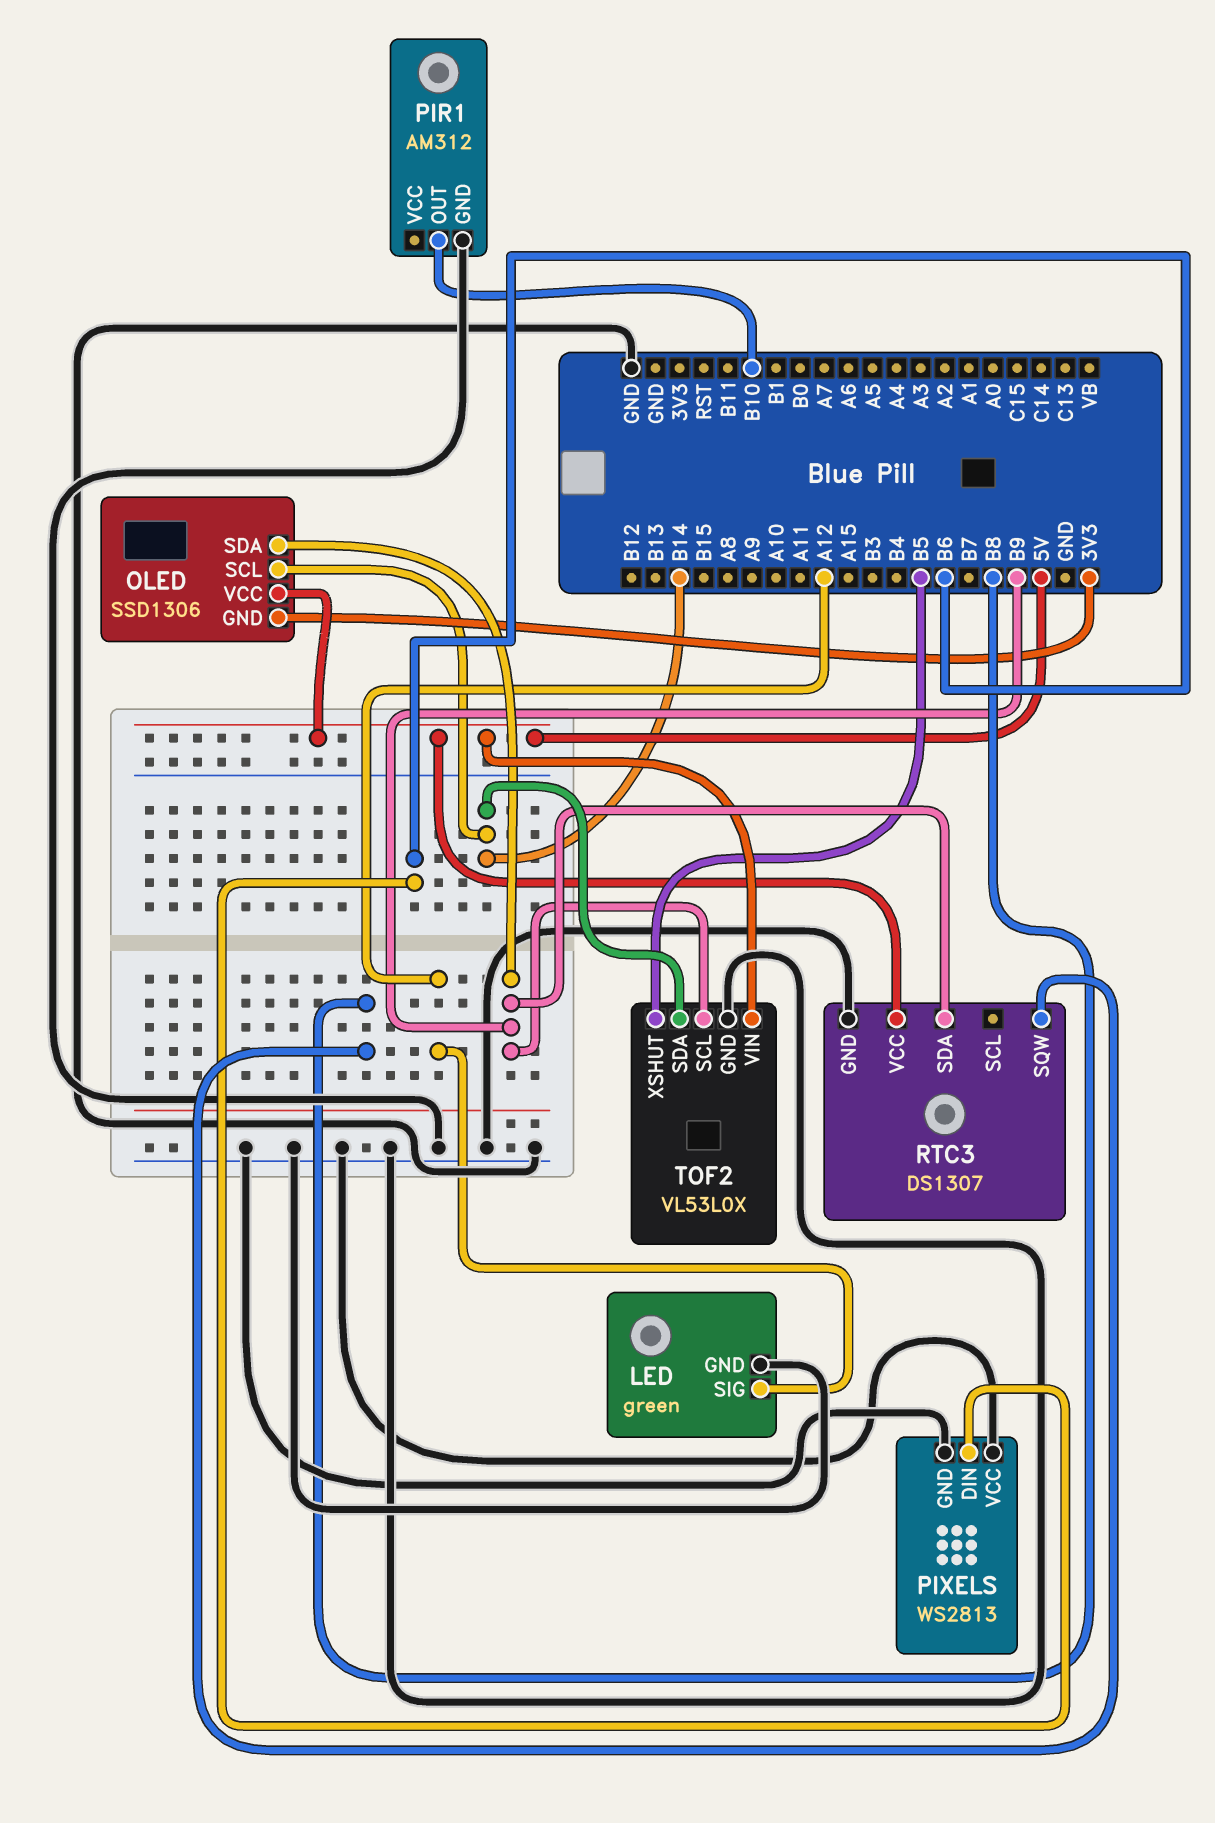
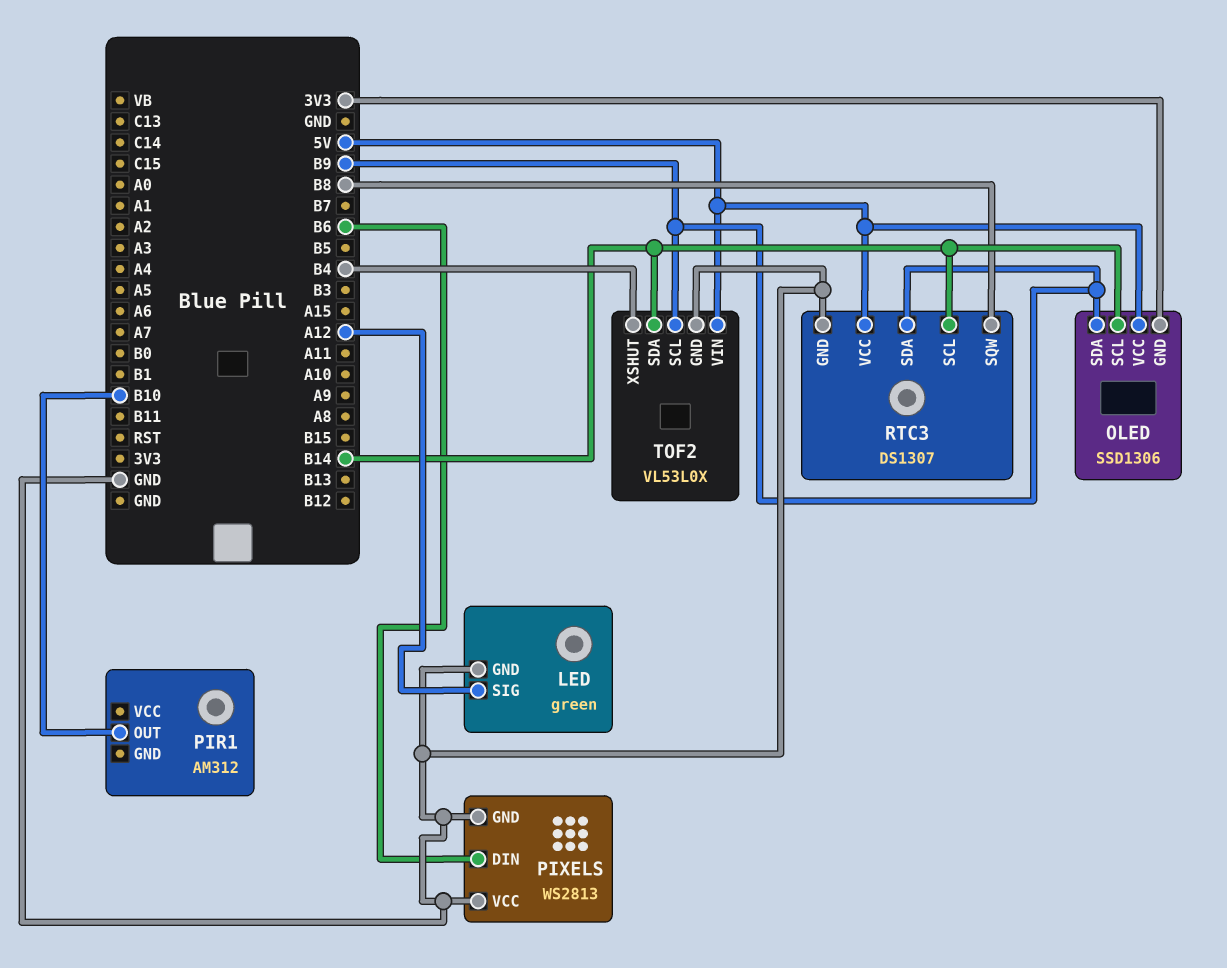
PIR1 pin GND: GND -> none
RTC3 pin SCL: none -> B14
TOF2 pin XSHUT: B5 -> B4

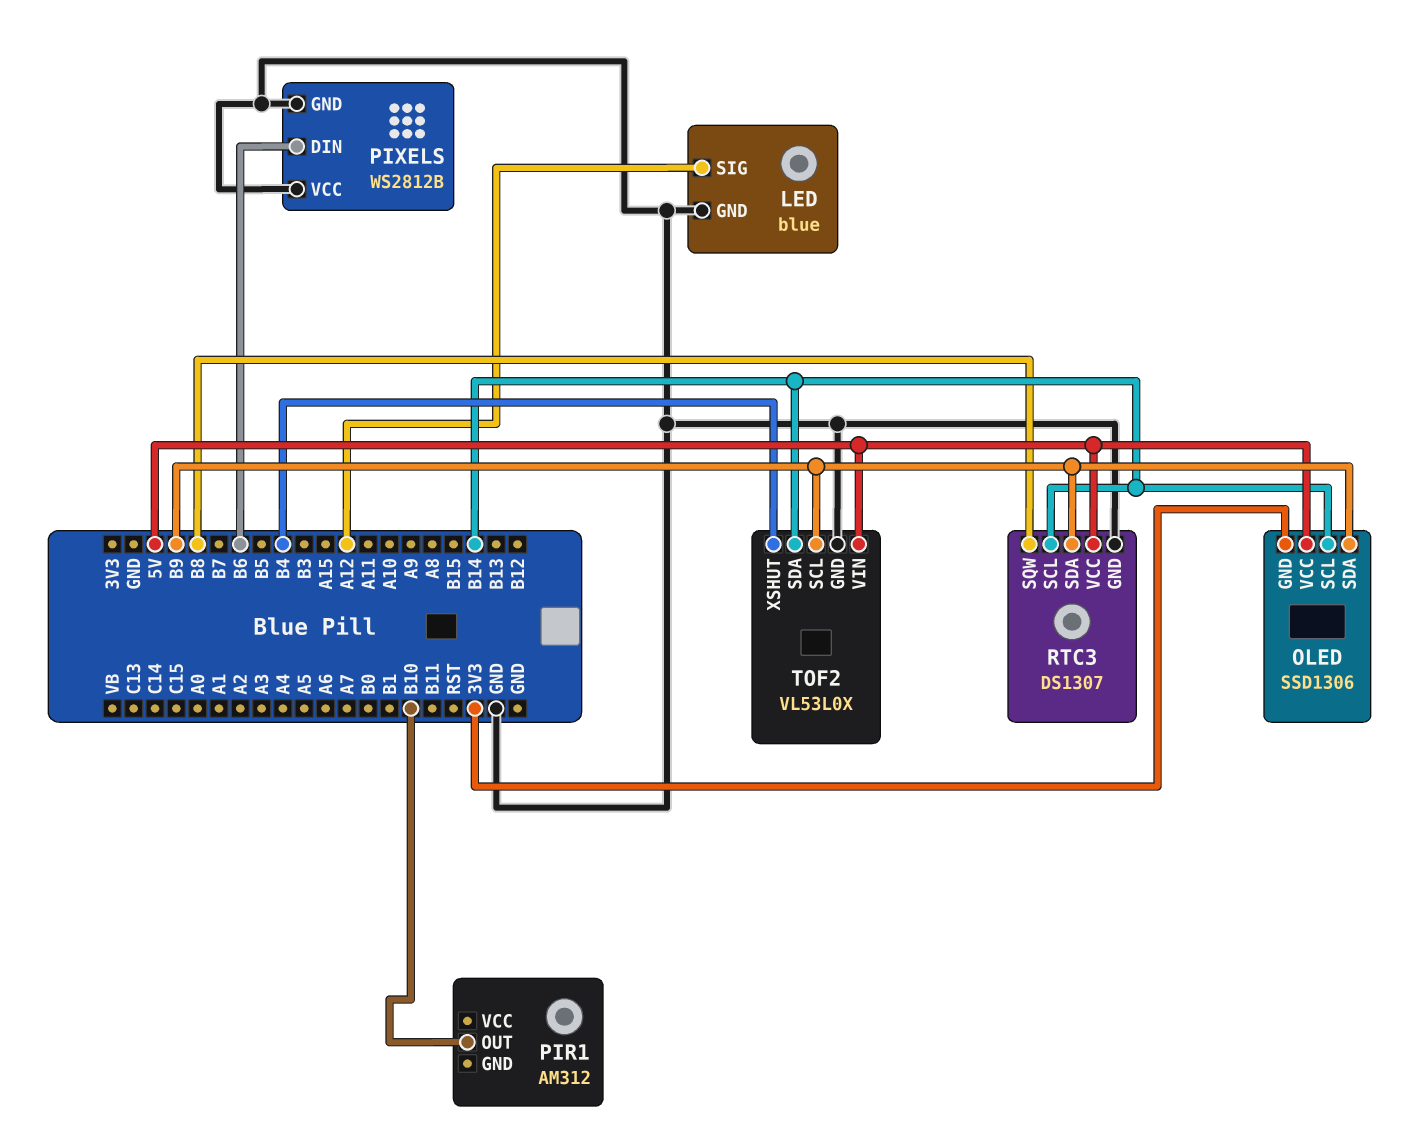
LED: green -> blue
PIXELS: WS2813 -> WS2812B

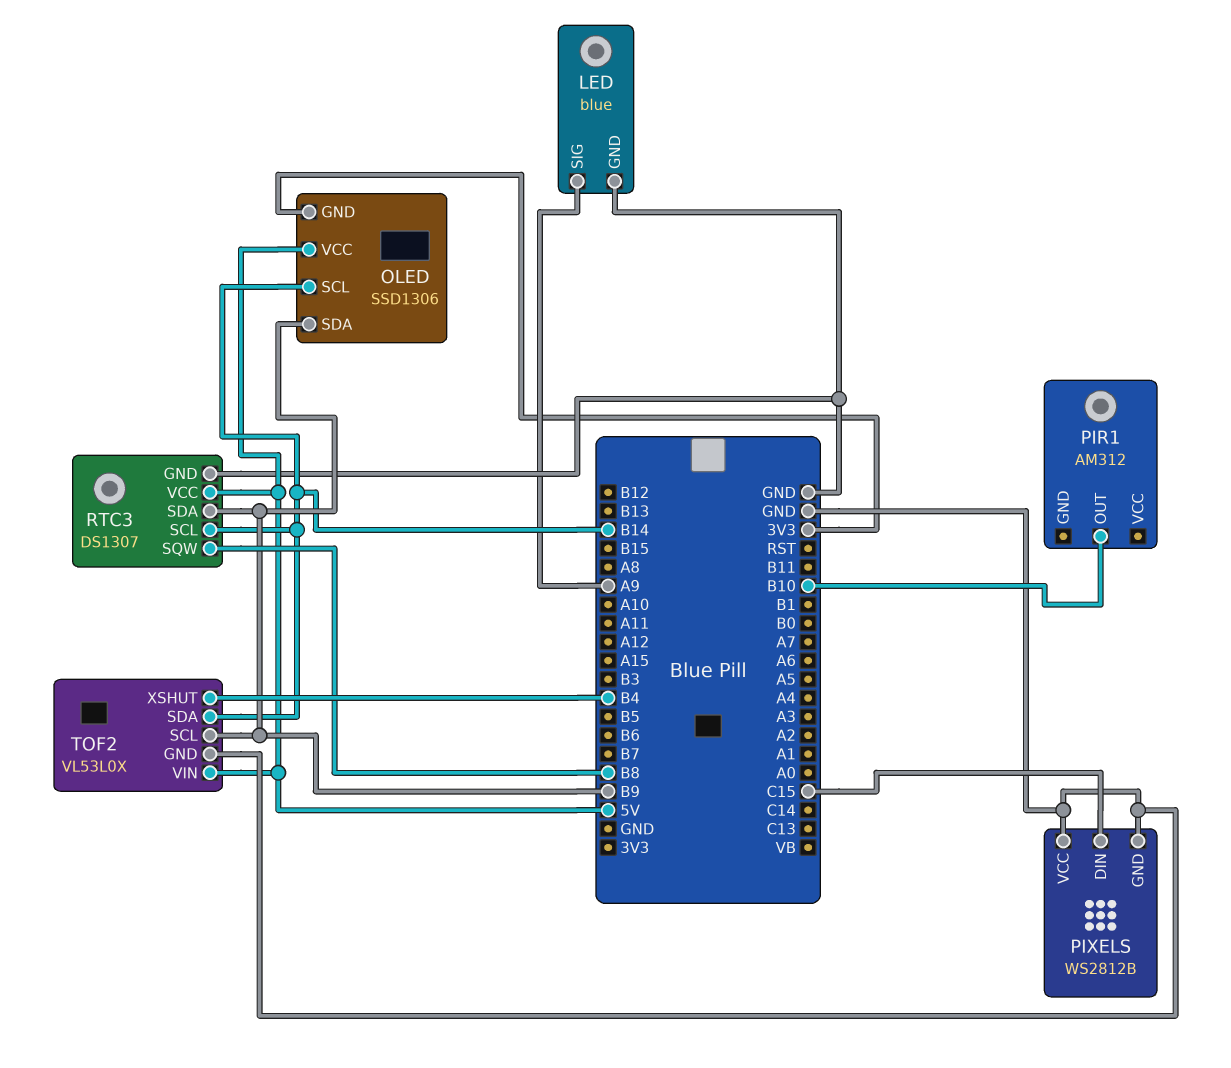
LED pin SIG: A12 -> A9
PIXELS pin DIN: B6 -> C15

